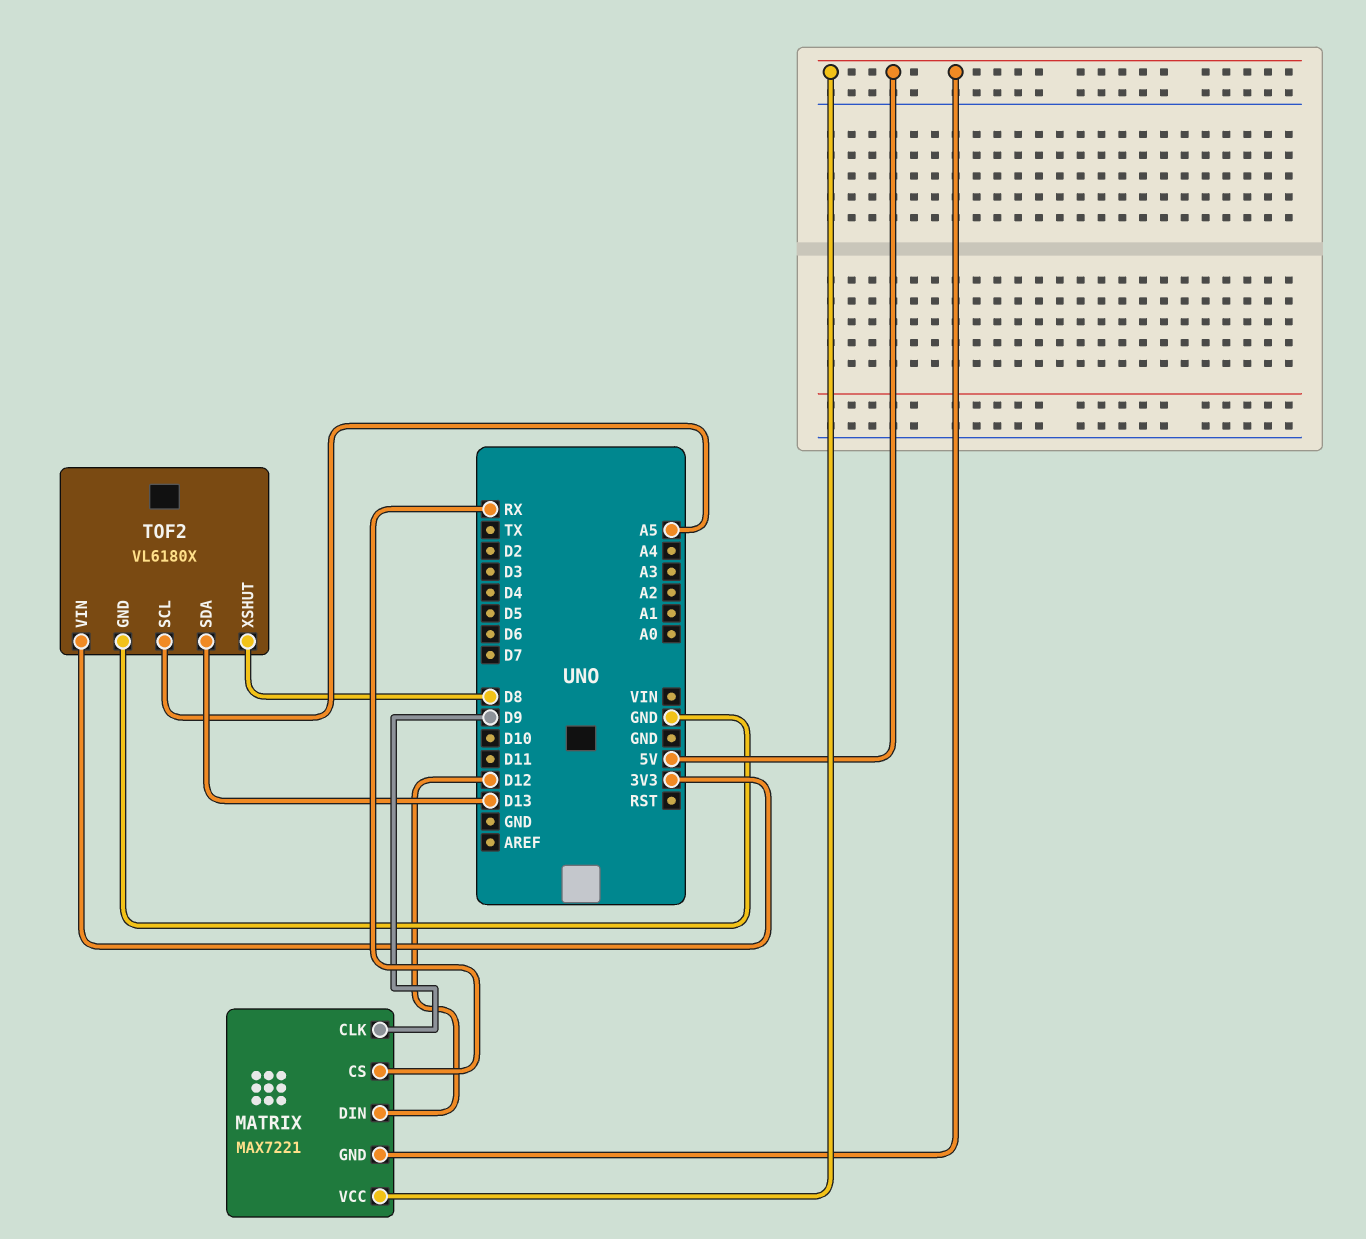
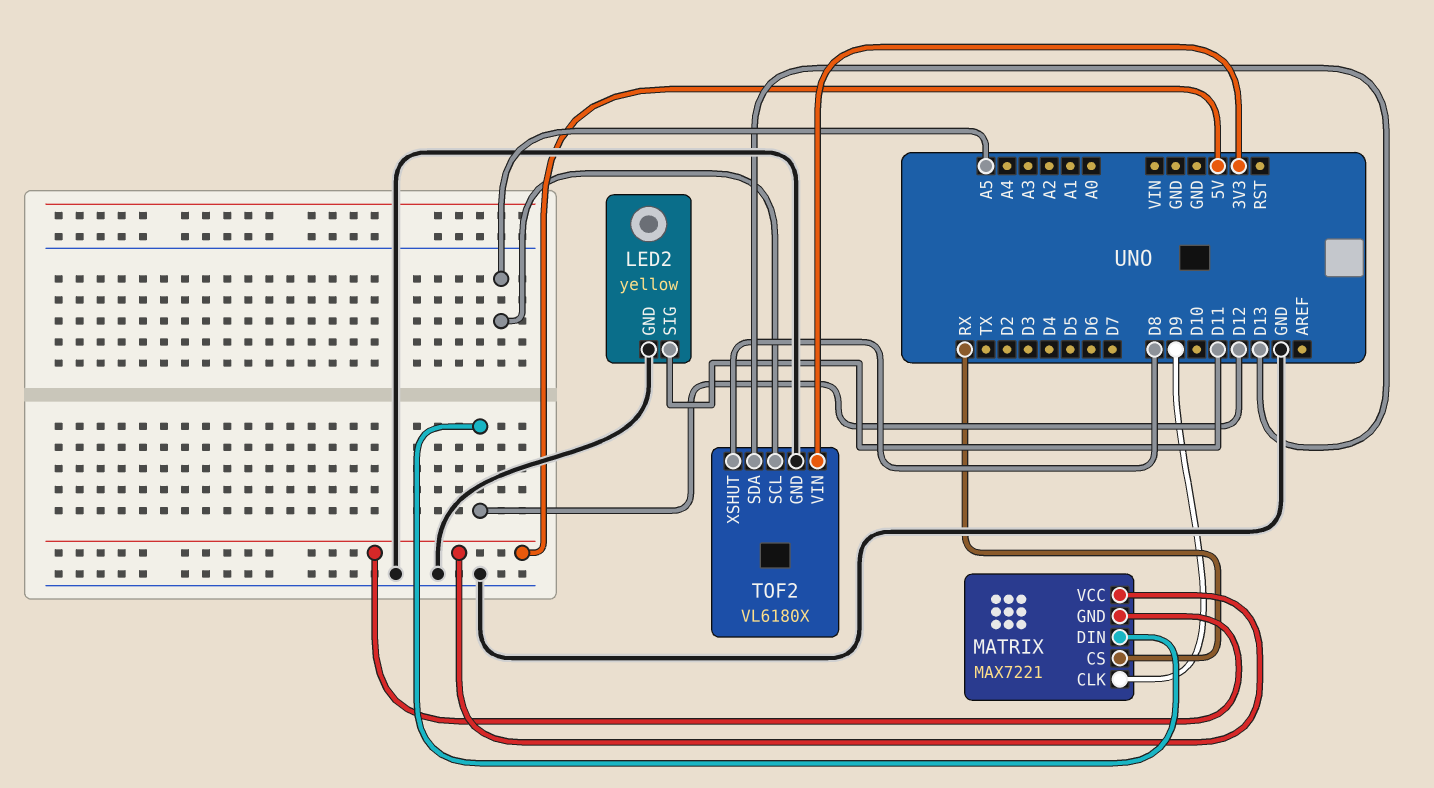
LED2: none -> yellow
LED2 pin GND: none -> GND
LED2 pin SIG: none -> D11

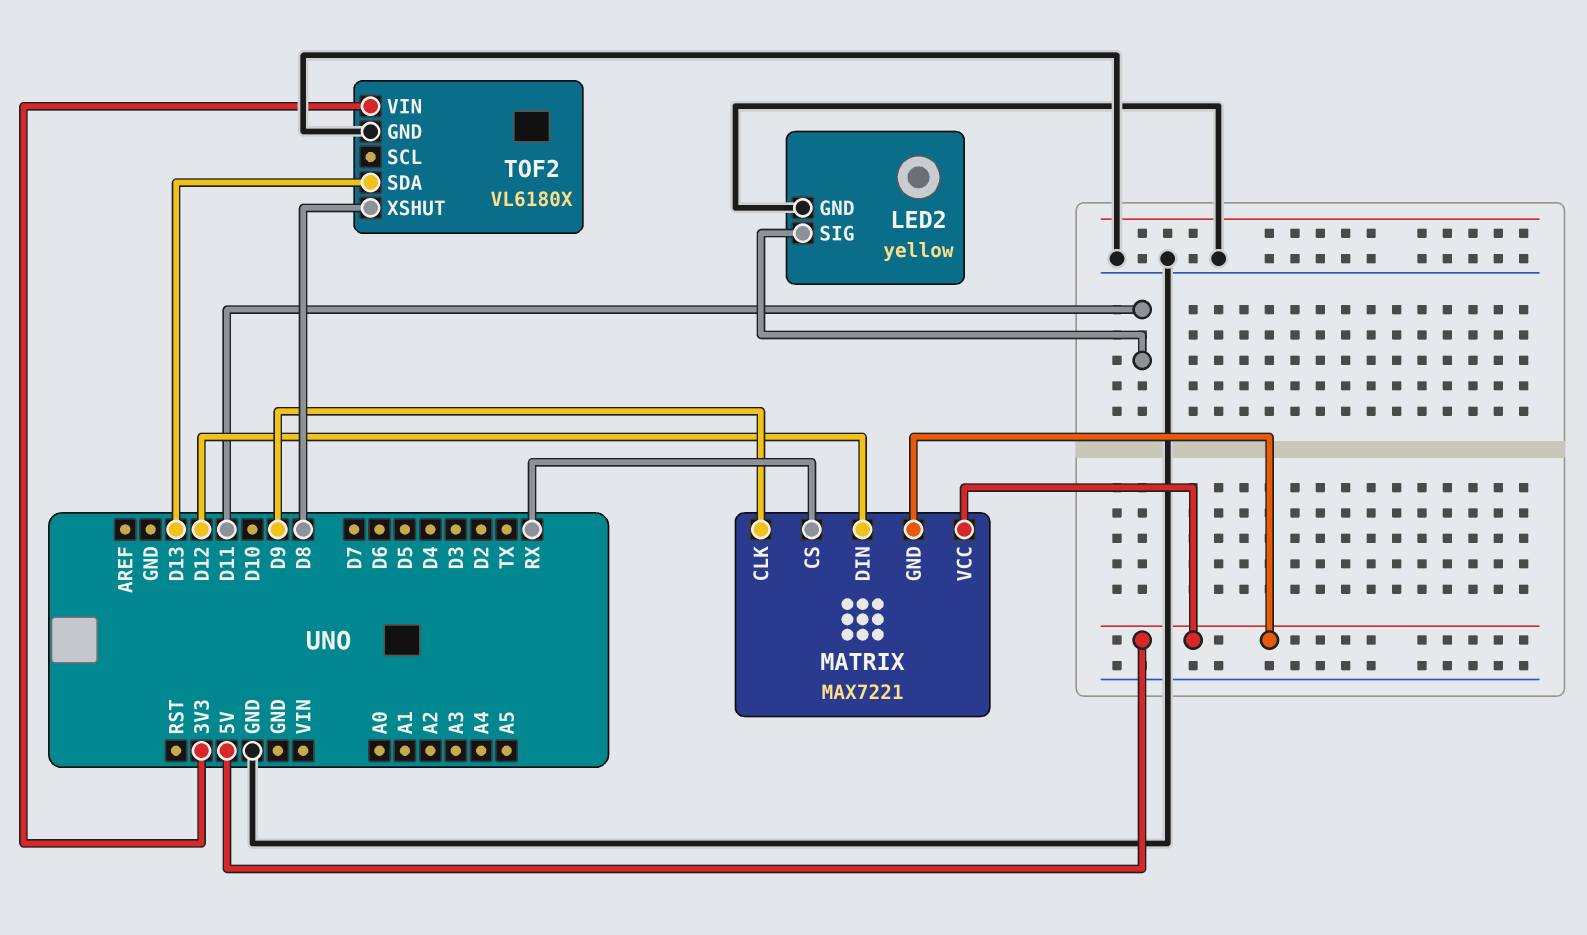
TOF2 pin SCL: A5 -> none

